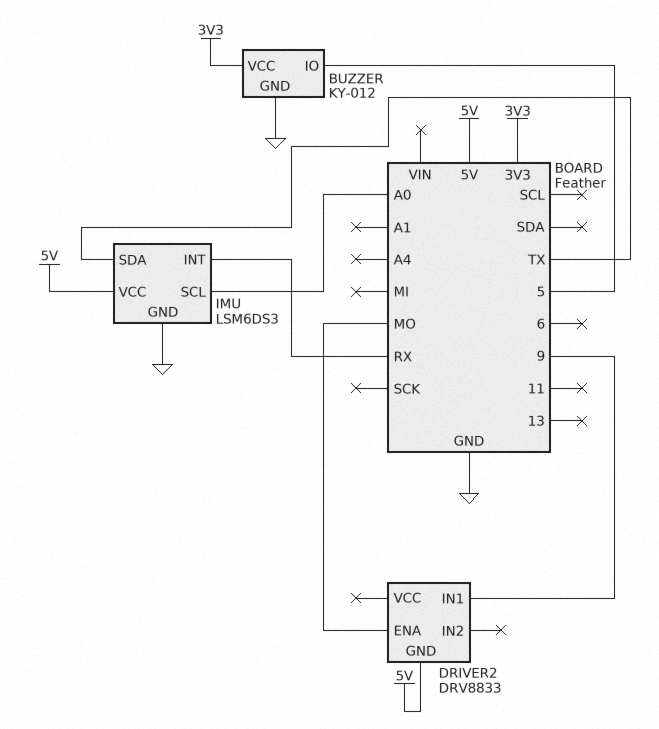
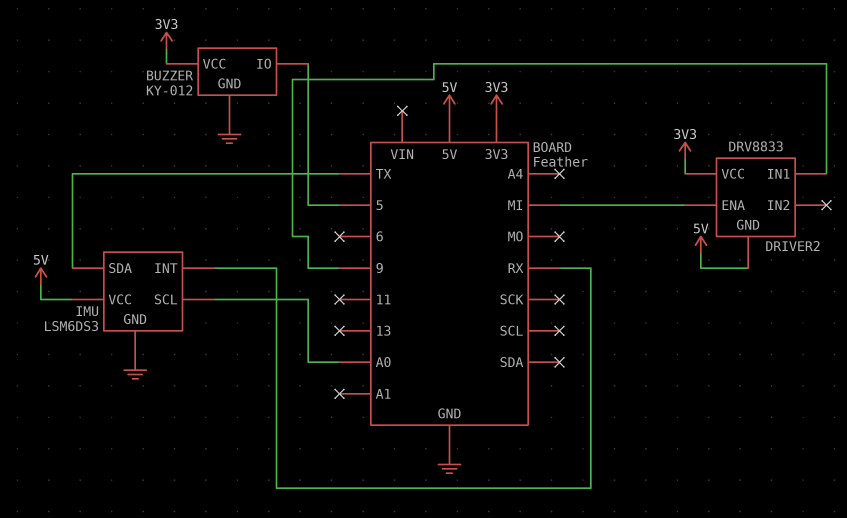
DRIVER2 pin ENA: MO -> MI
DRIVER2 pin VCC: none -> 3V3

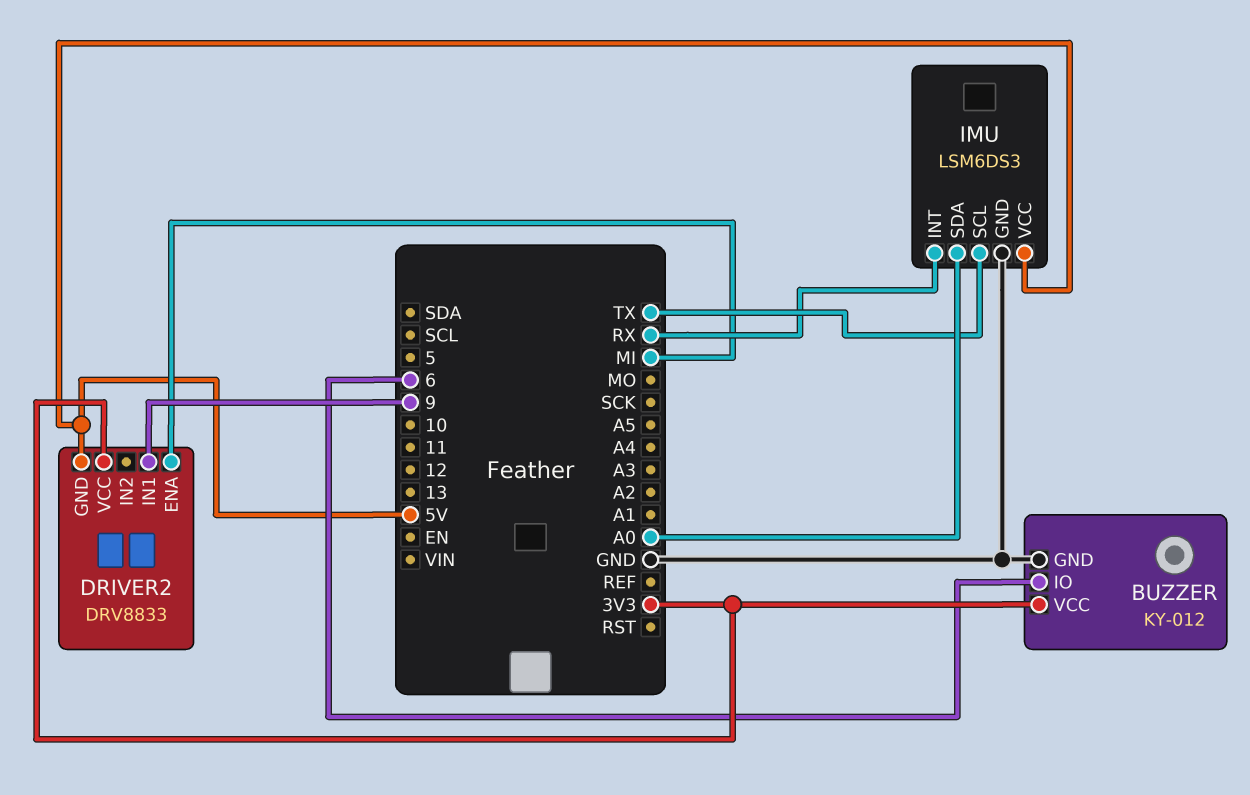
BUZZER pin IO: 5 -> 6
IMU pin SCL: A0 -> TX
IMU pin SDA: TX -> A0

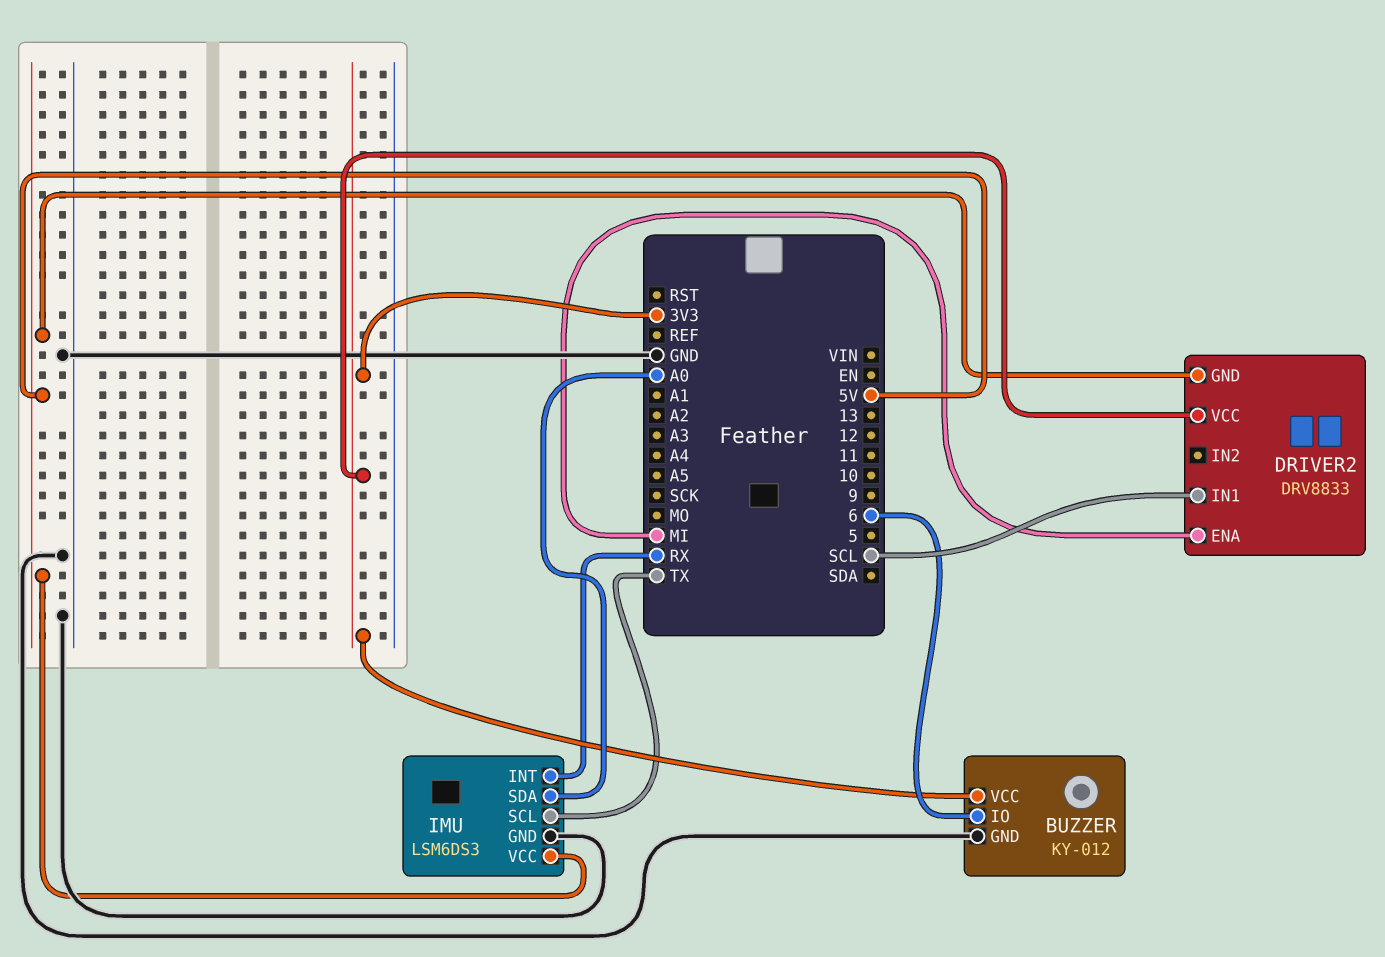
DRIVER2 pin IN1: 9 -> SCL

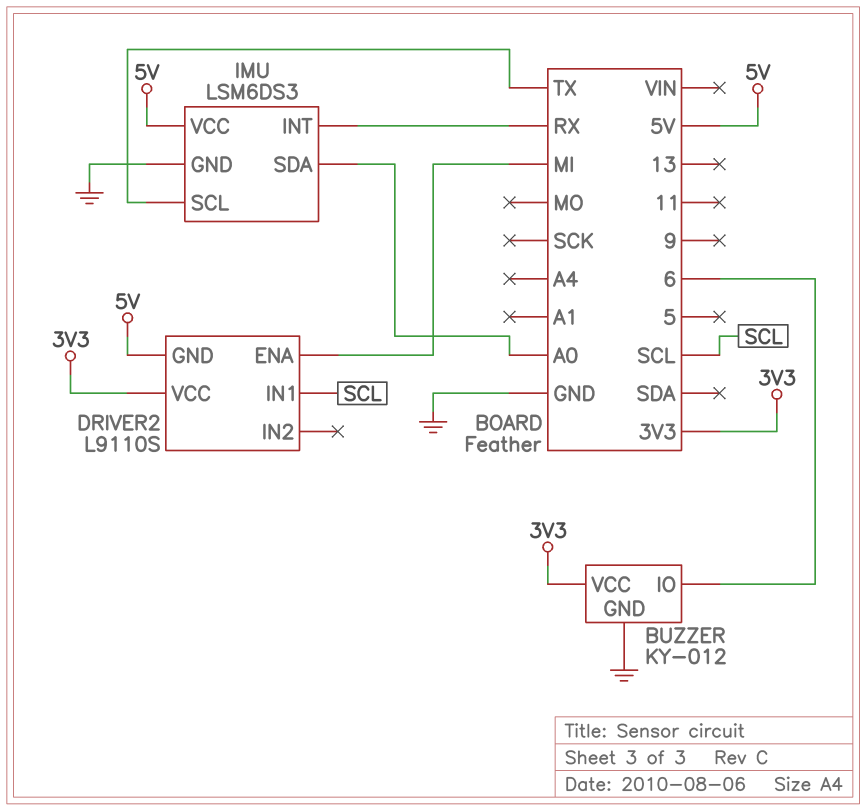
DRIVER2: DRV8833 -> L9110S

